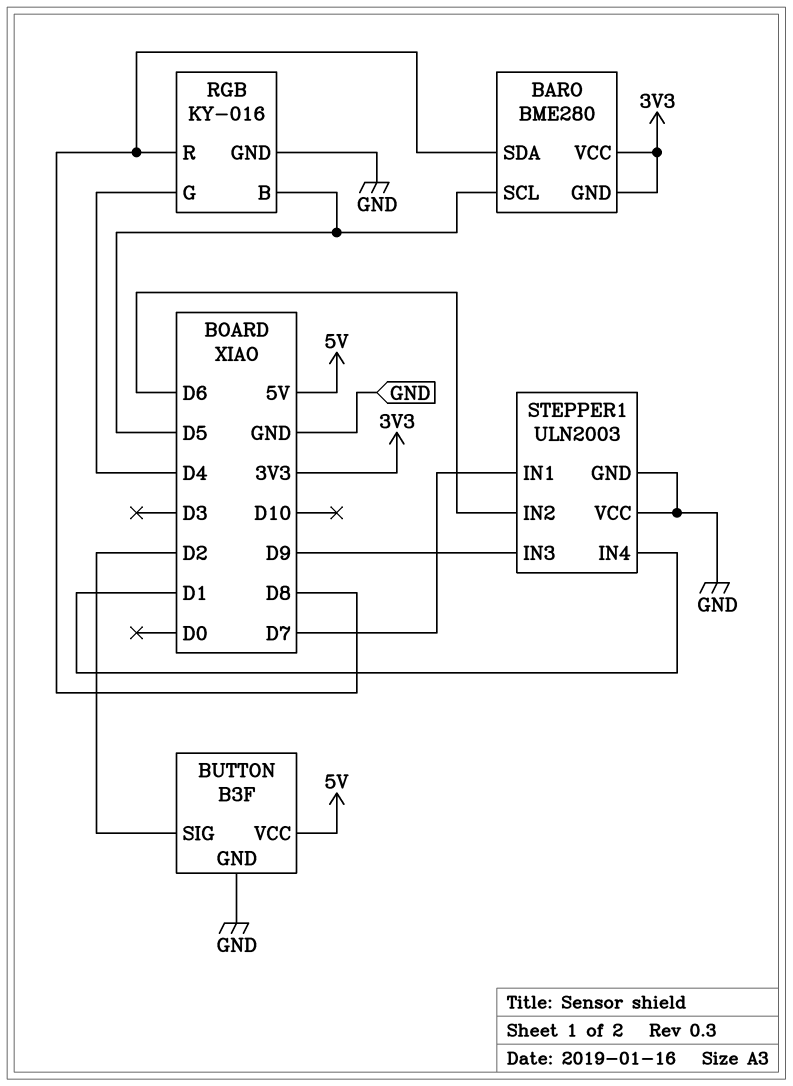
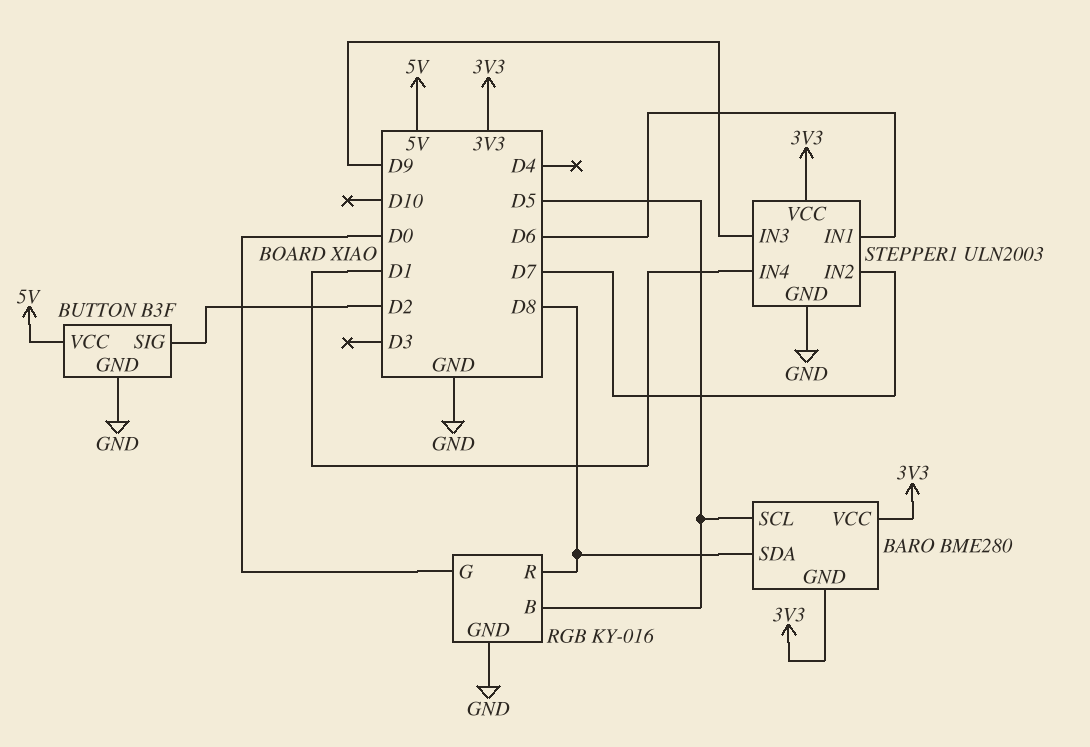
RGB pin G: D4 -> D0
STEPPER1 pin IN1: D7 -> D6
STEPPER1 pin IN2: D6 -> D7
STEPPER1 pin VCC: GND -> 3V3

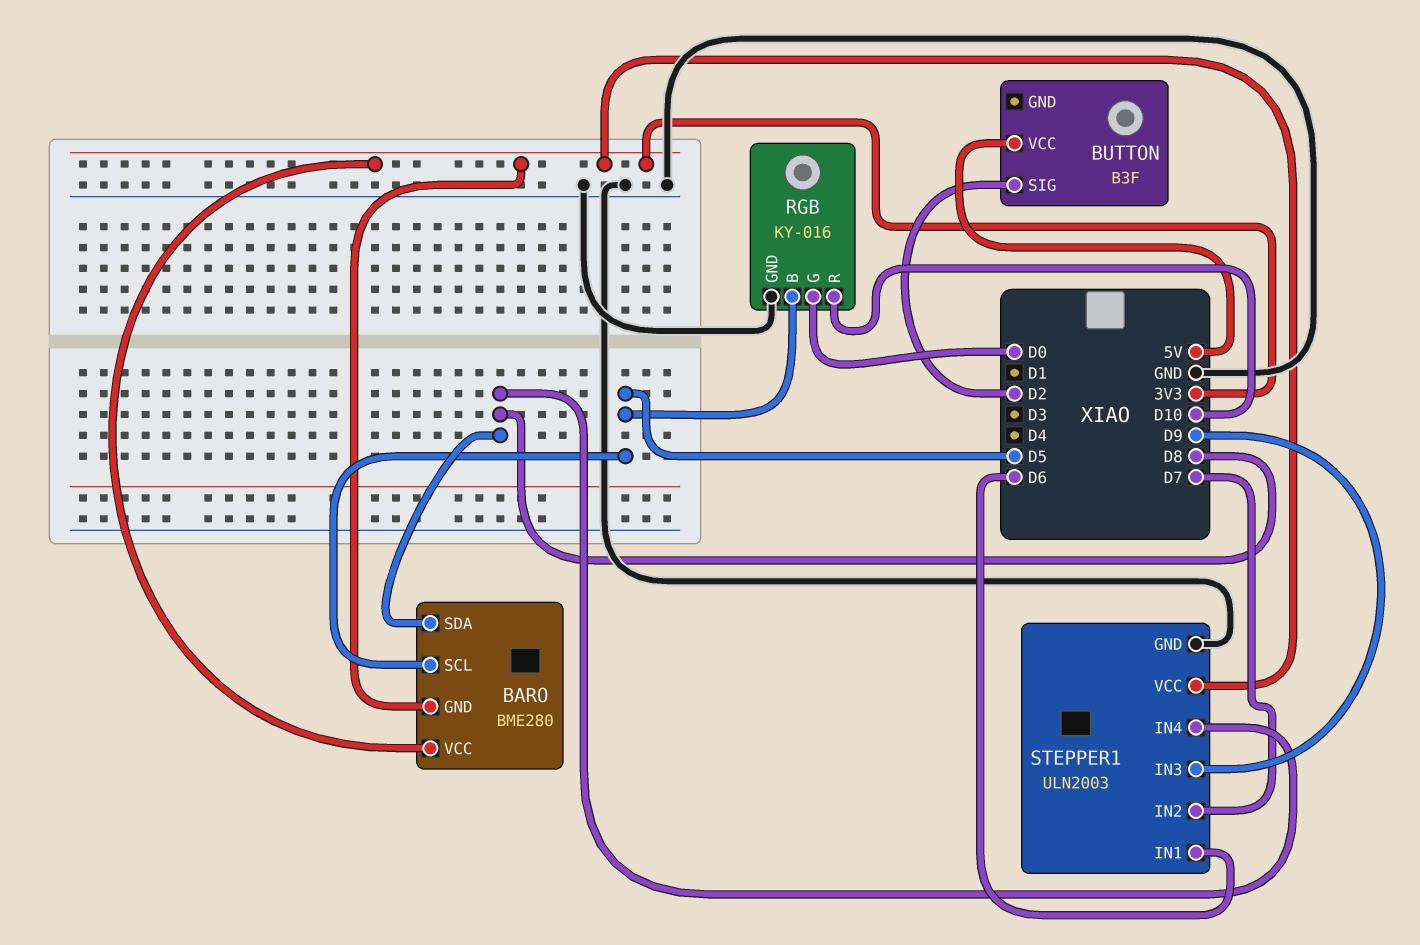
BUTTON pin GND: GND -> none
RGB pin R: D8 -> D10
STEPPER1 pin IN4: D1 -> D8

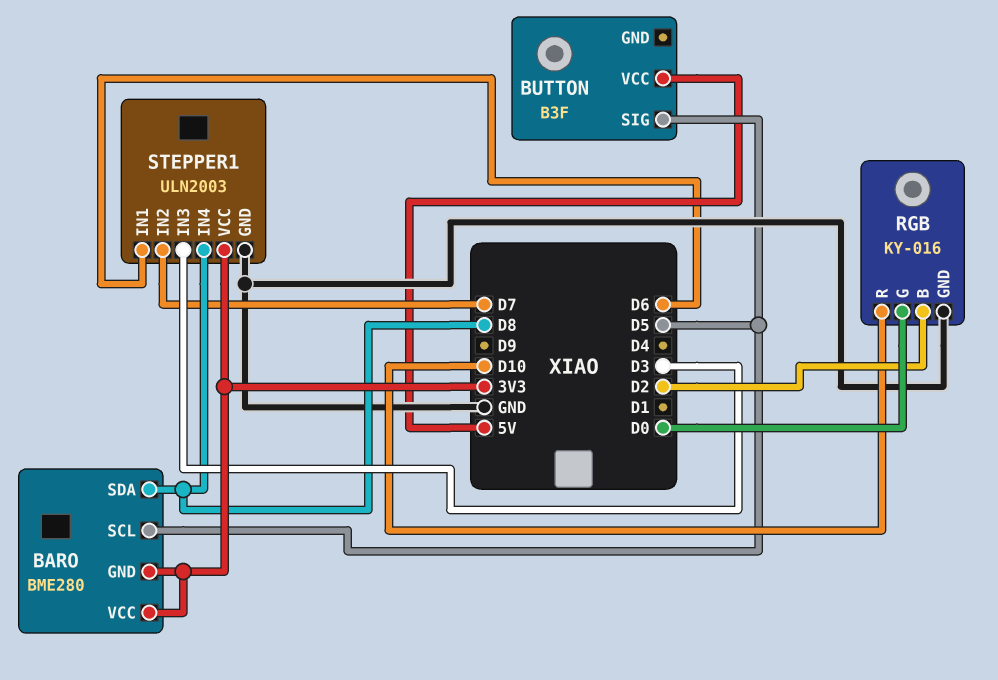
BUTTON pin SIG: D2 -> D5
RGB pin B: D5 -> D2
STEPPER1 pin IN3: D9 -> D3

